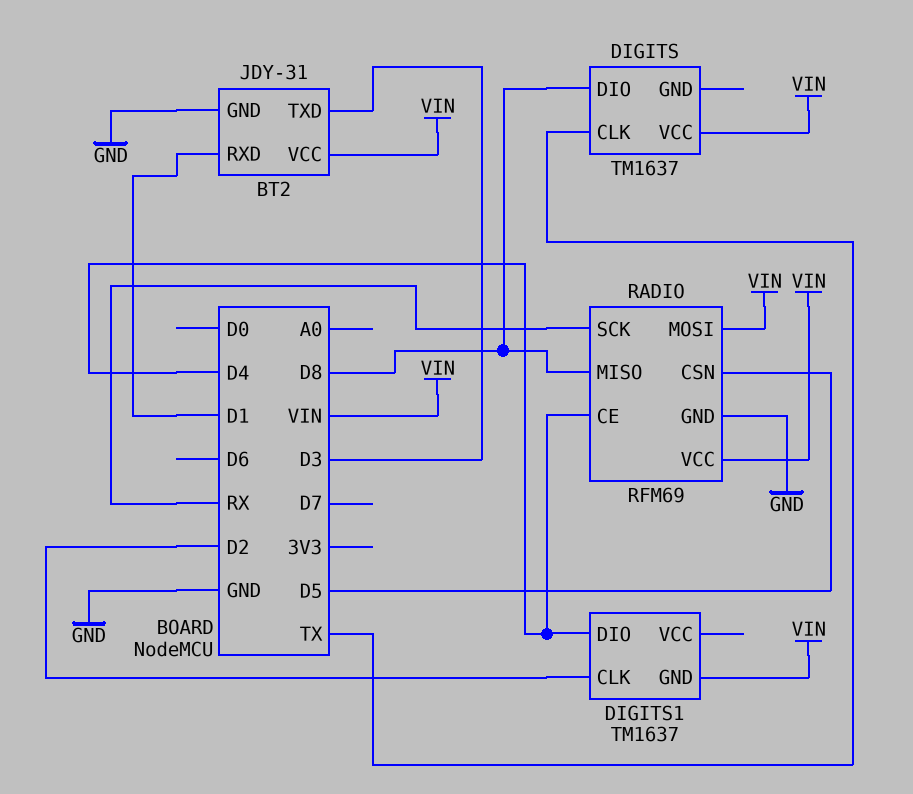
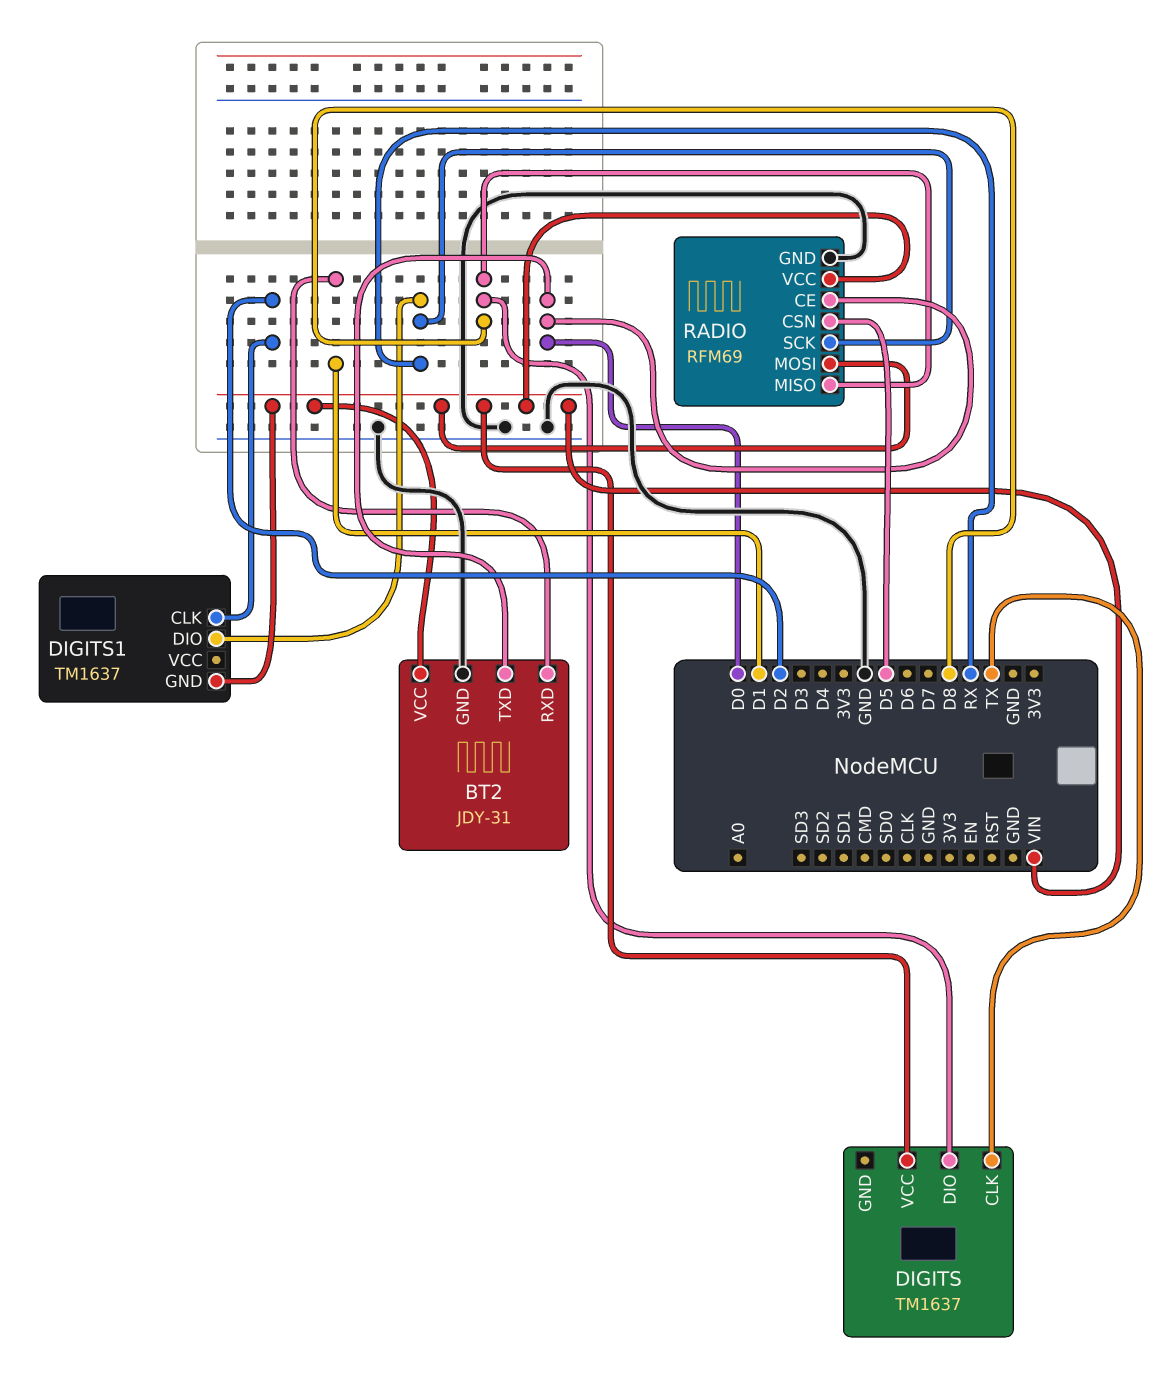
BT2 pin TXD: D3 -> D0
DIGITS1 pin DIO: D4 -> RX
RADIO pin CE: D4 -> D0

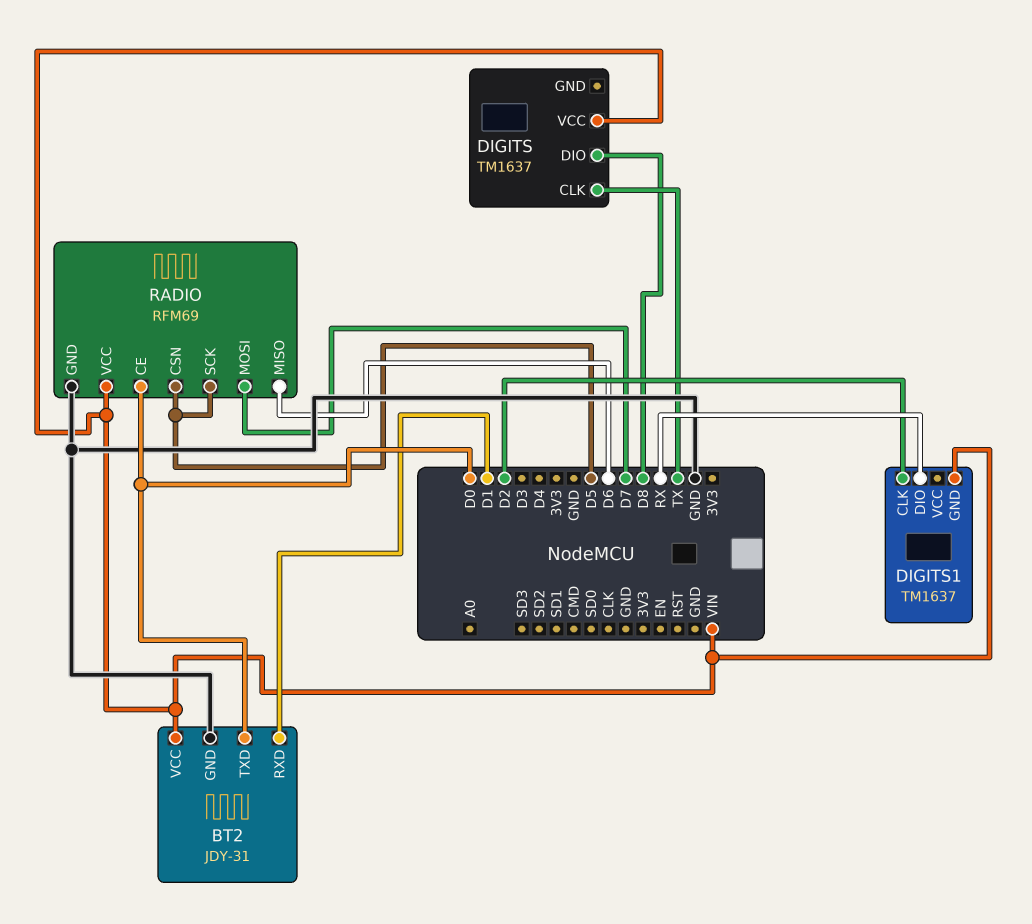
RADIO pin MISO: D8 -> D6
RADIO pin MOSI: VIN -> D7
RADIO pin SCK: RX -> D5

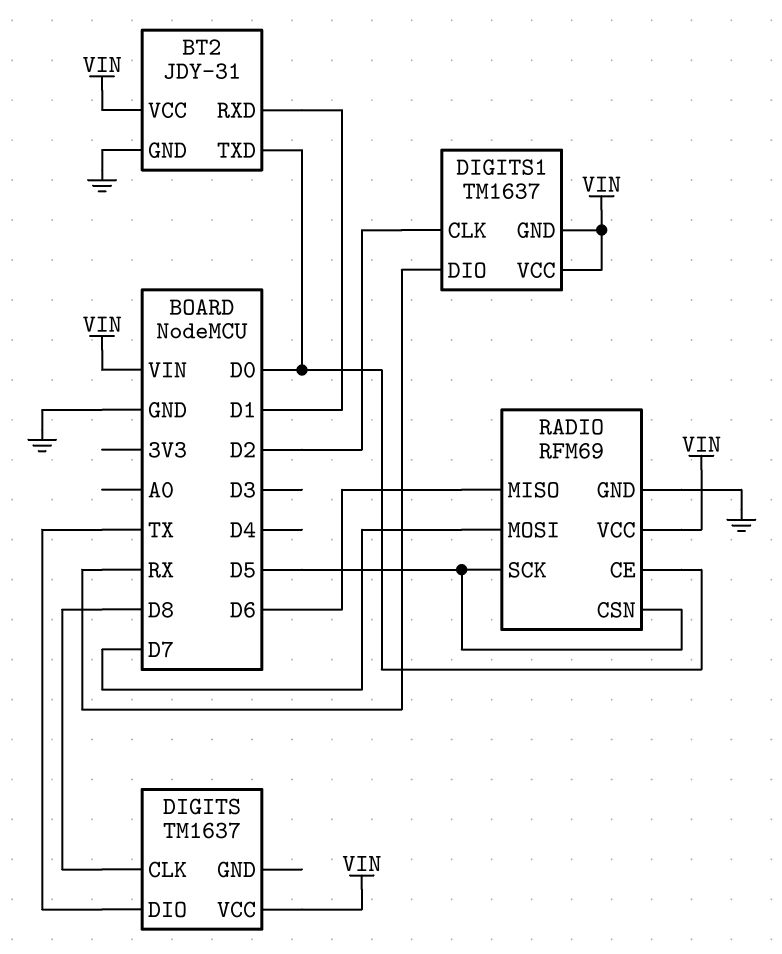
DIGITS pin CLK: TX -> D8
DIGITS pin DIO: D8 -> TX
DIGITS1 pin VCC: none -> VIN

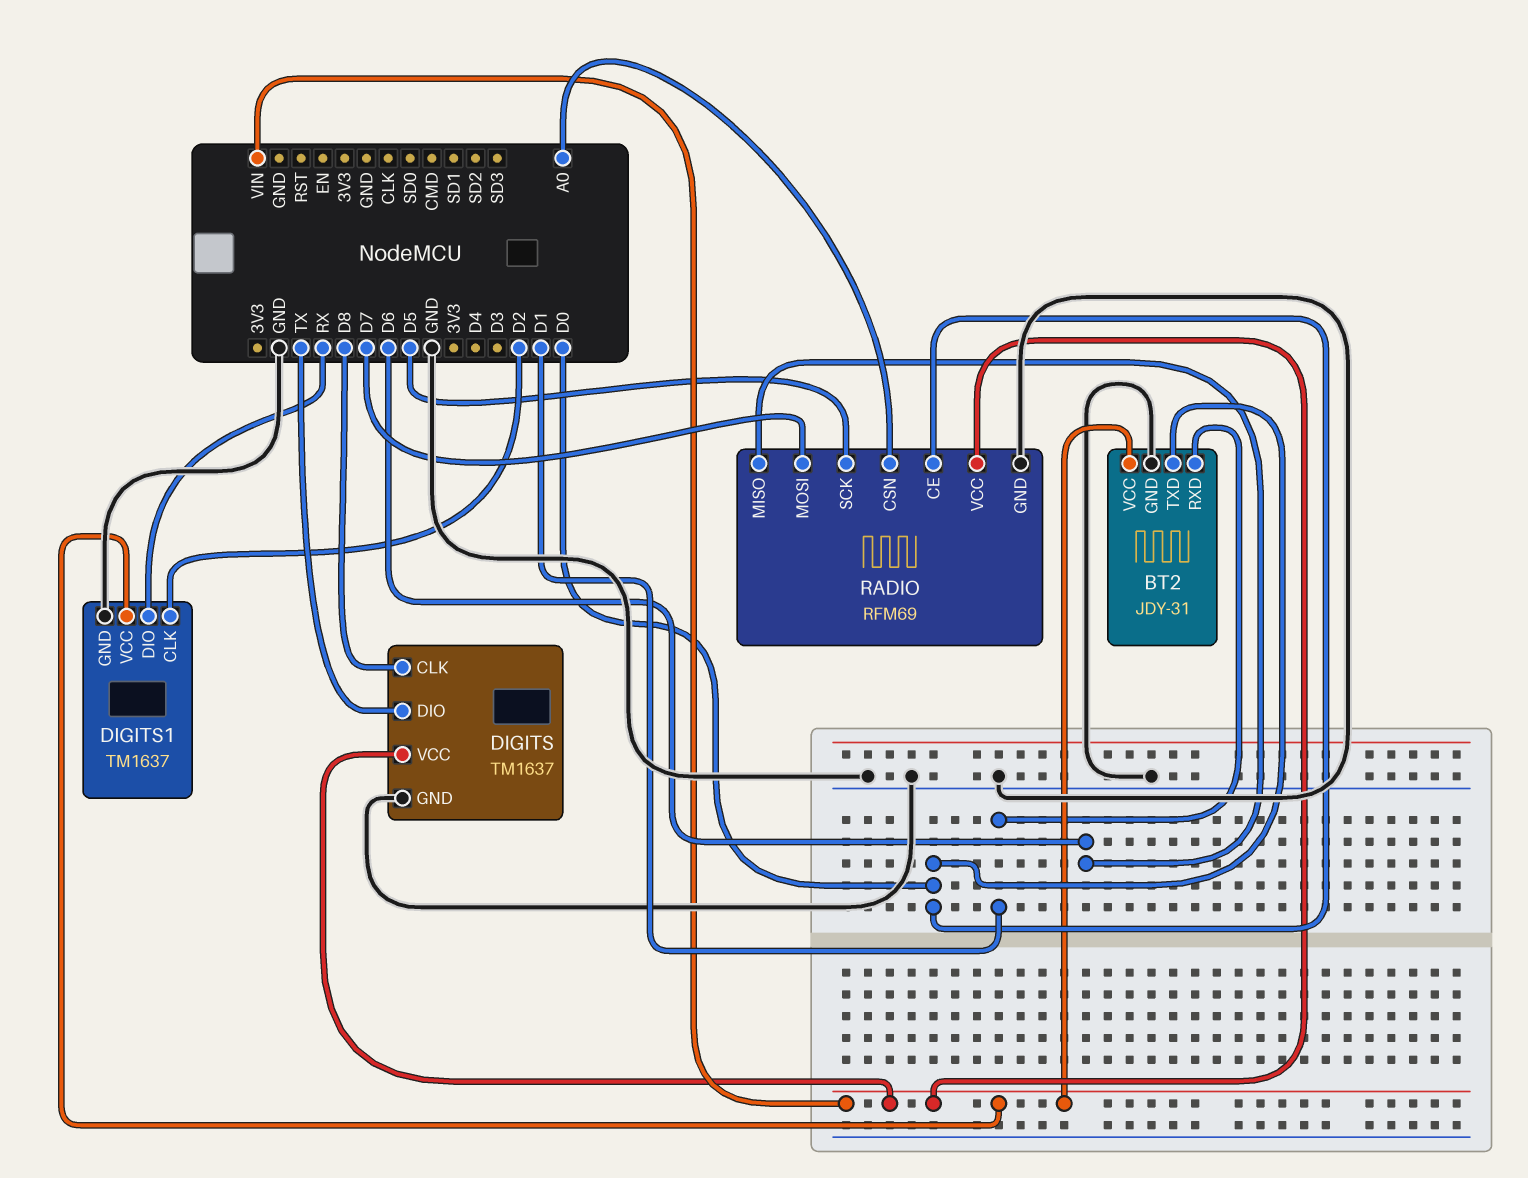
DIGITS pin GND: none -> GND
DIGITS1 pin GND: VIN -> GND
RADIO pin CSN: D5 -> A0

